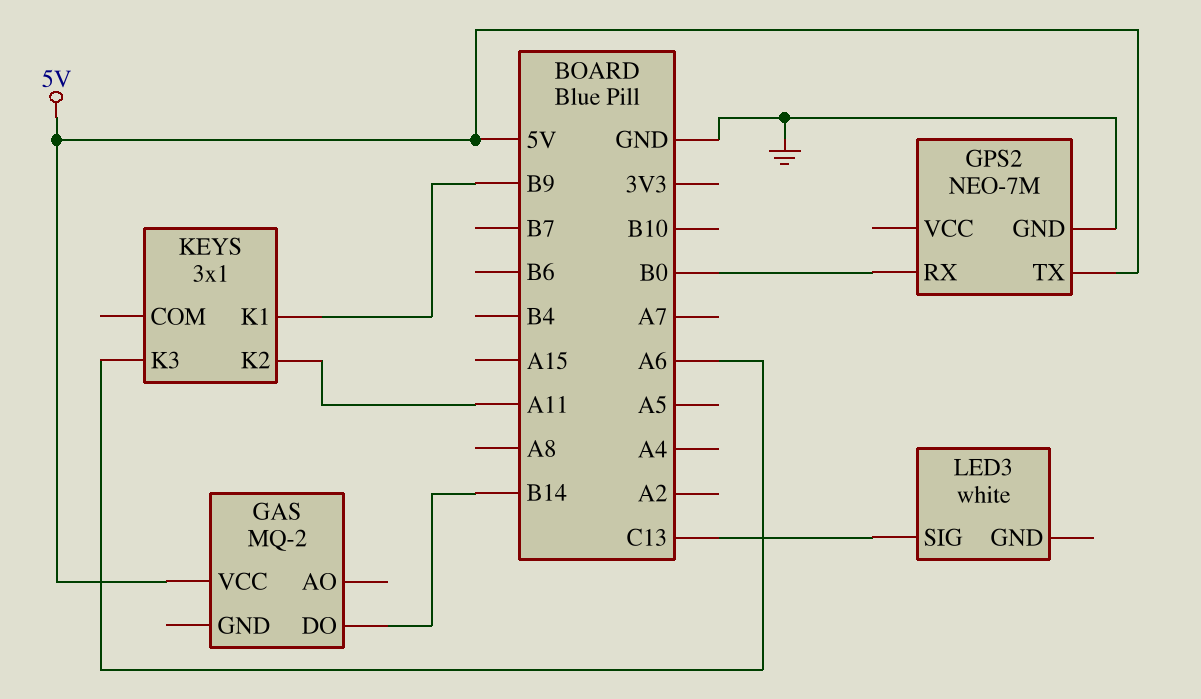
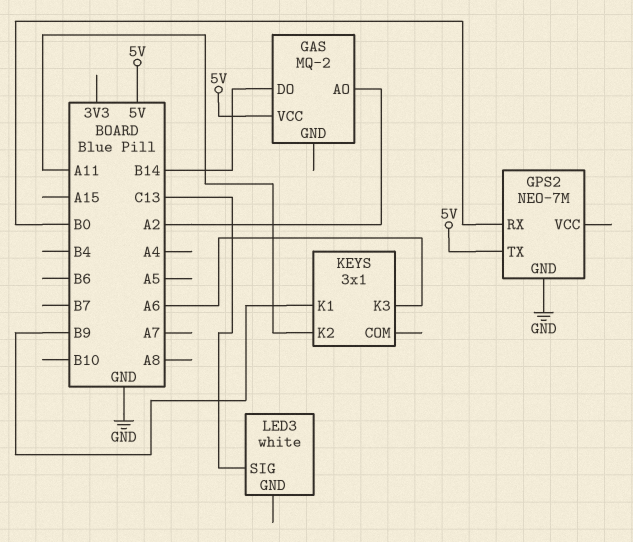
GAS pin AO: none -> A2

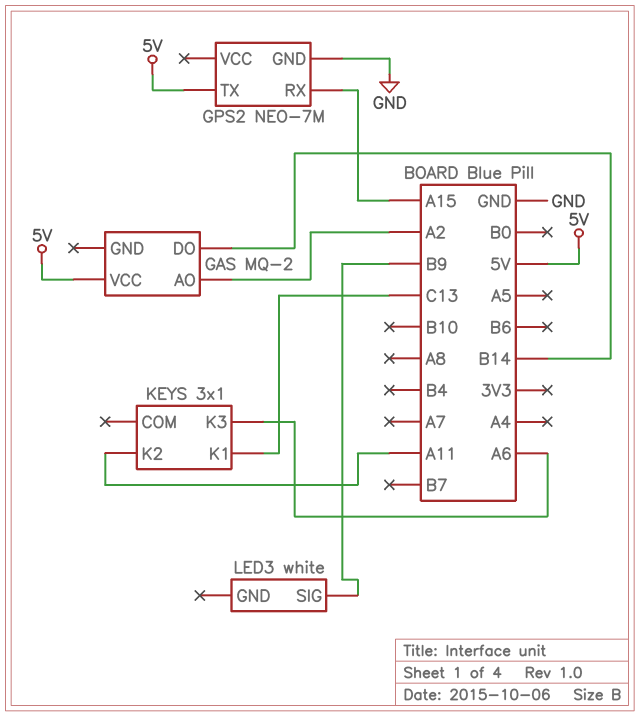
GPS2 pin RX: B0 -> A15
KEYS pin K1: B9 -> C13
LED3 pin SIG: C13 -> B9

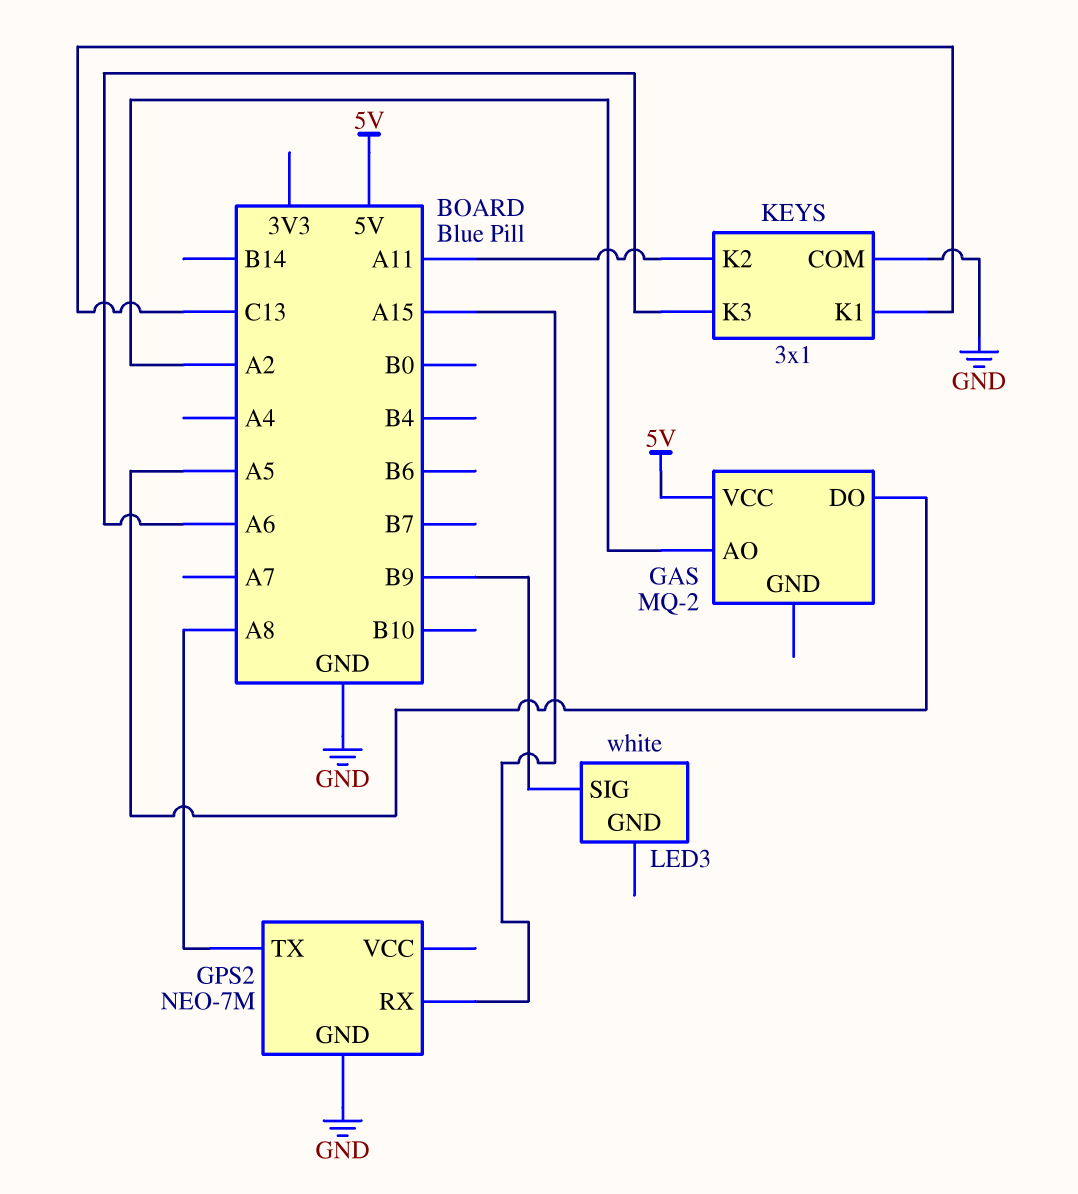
GAS pin DO: B14 -> A5
GPS2 pin TX: 5V -> A8
KEYS pin COM: none -> GND

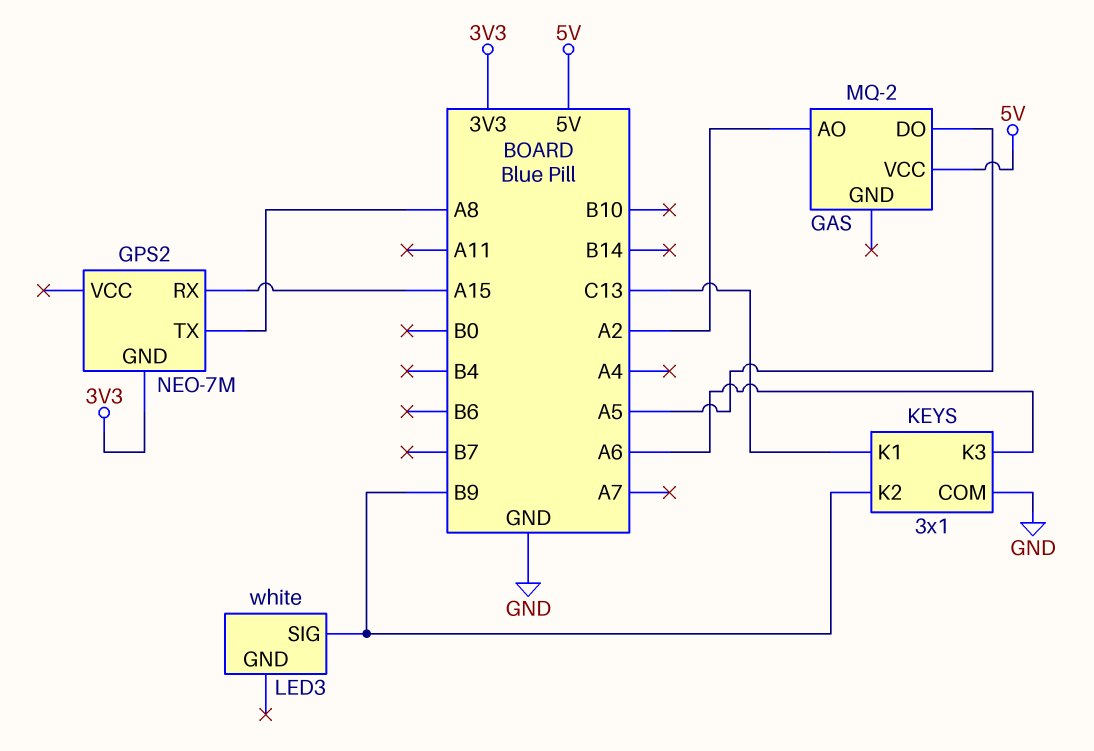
GPS2 pin GND: GND -> 3V3
KEYS pin K2: A11 -> B9

